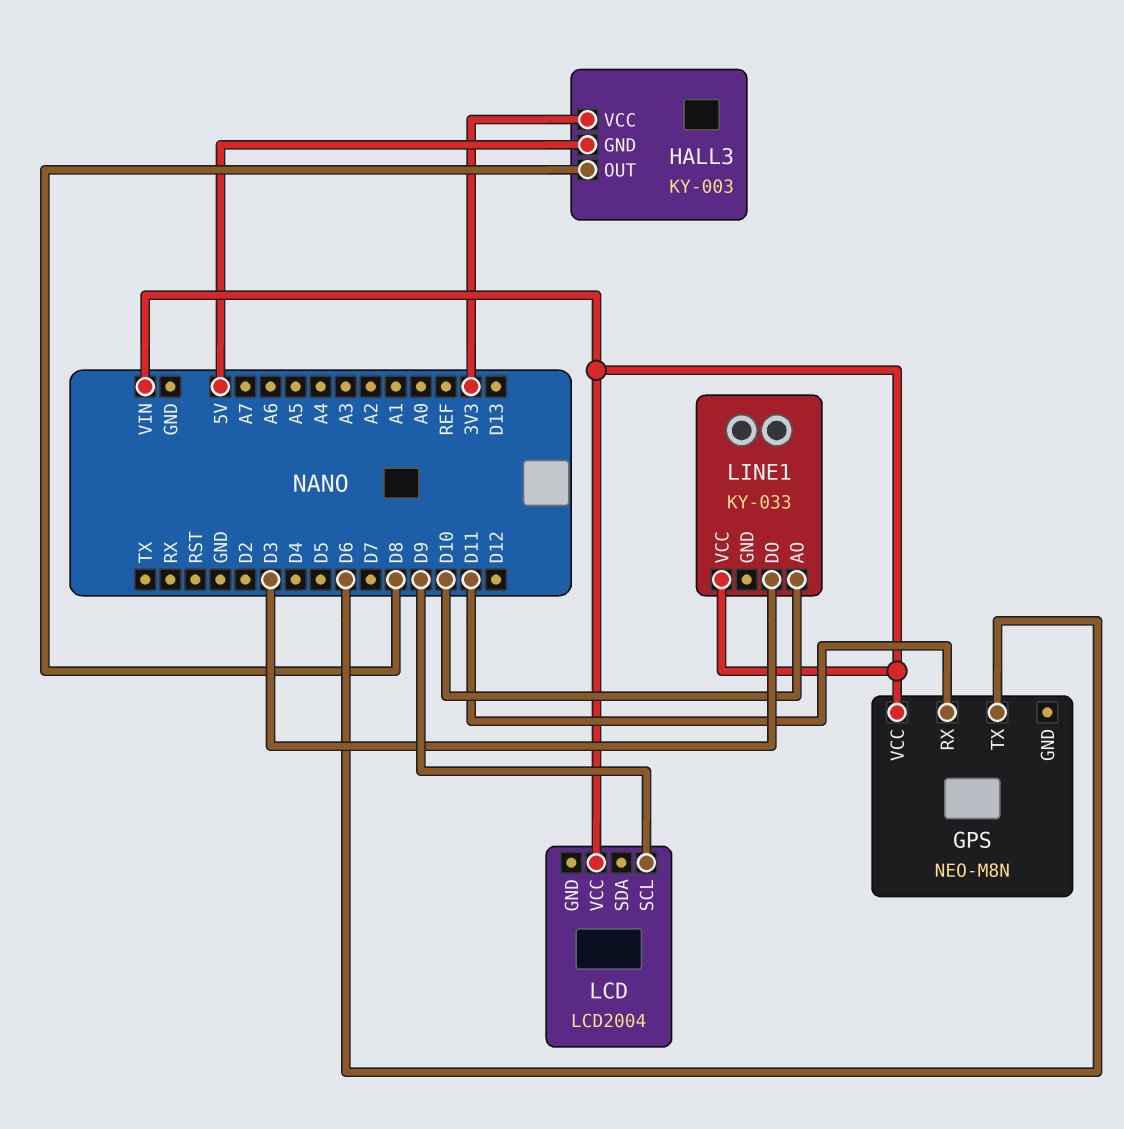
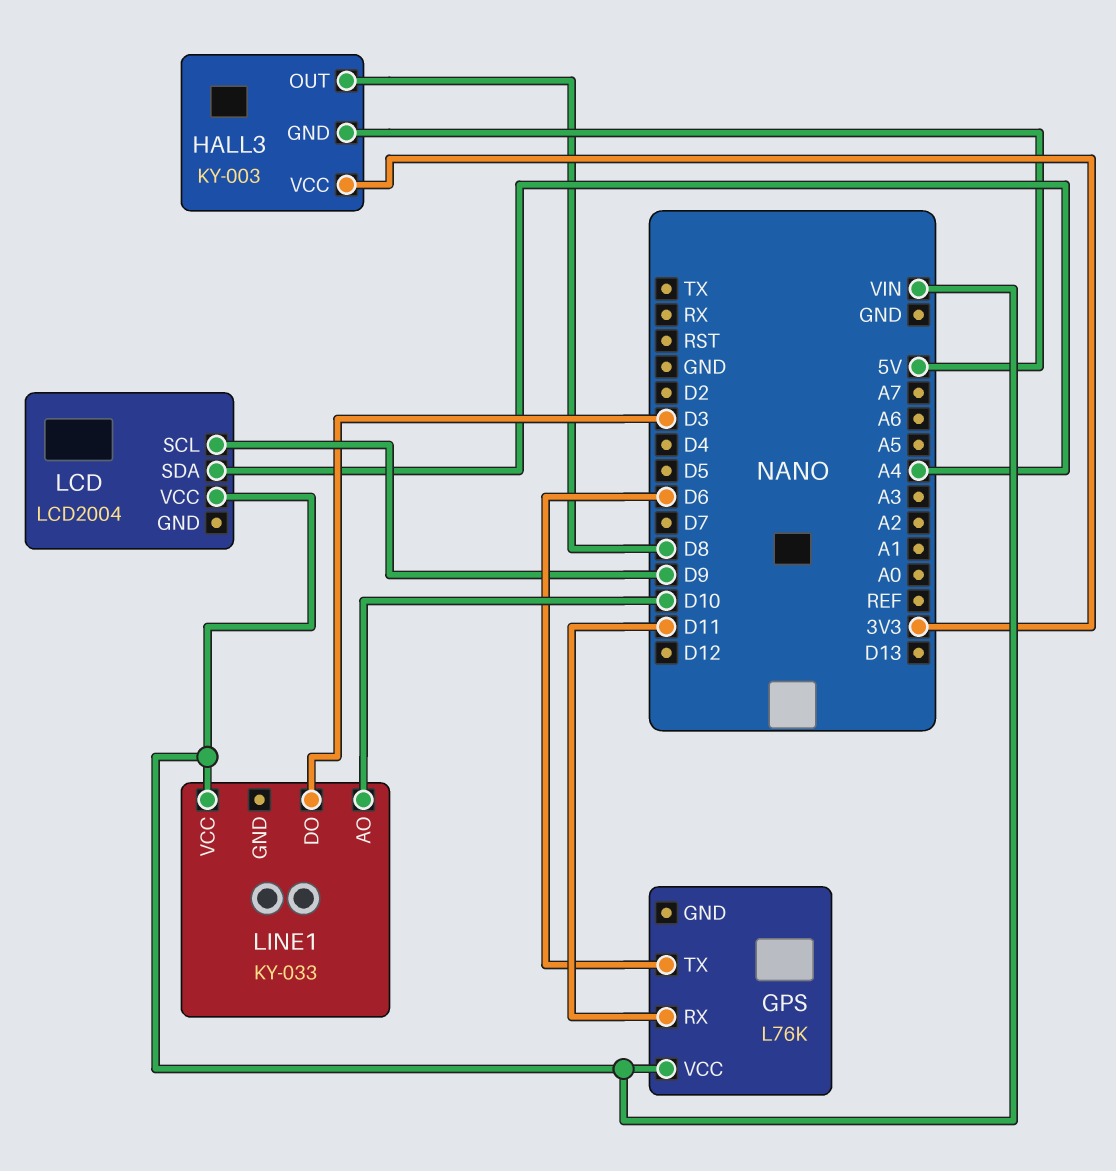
GPS: NEO-M8N -> L76K
LCD pin SDA: none -> A4

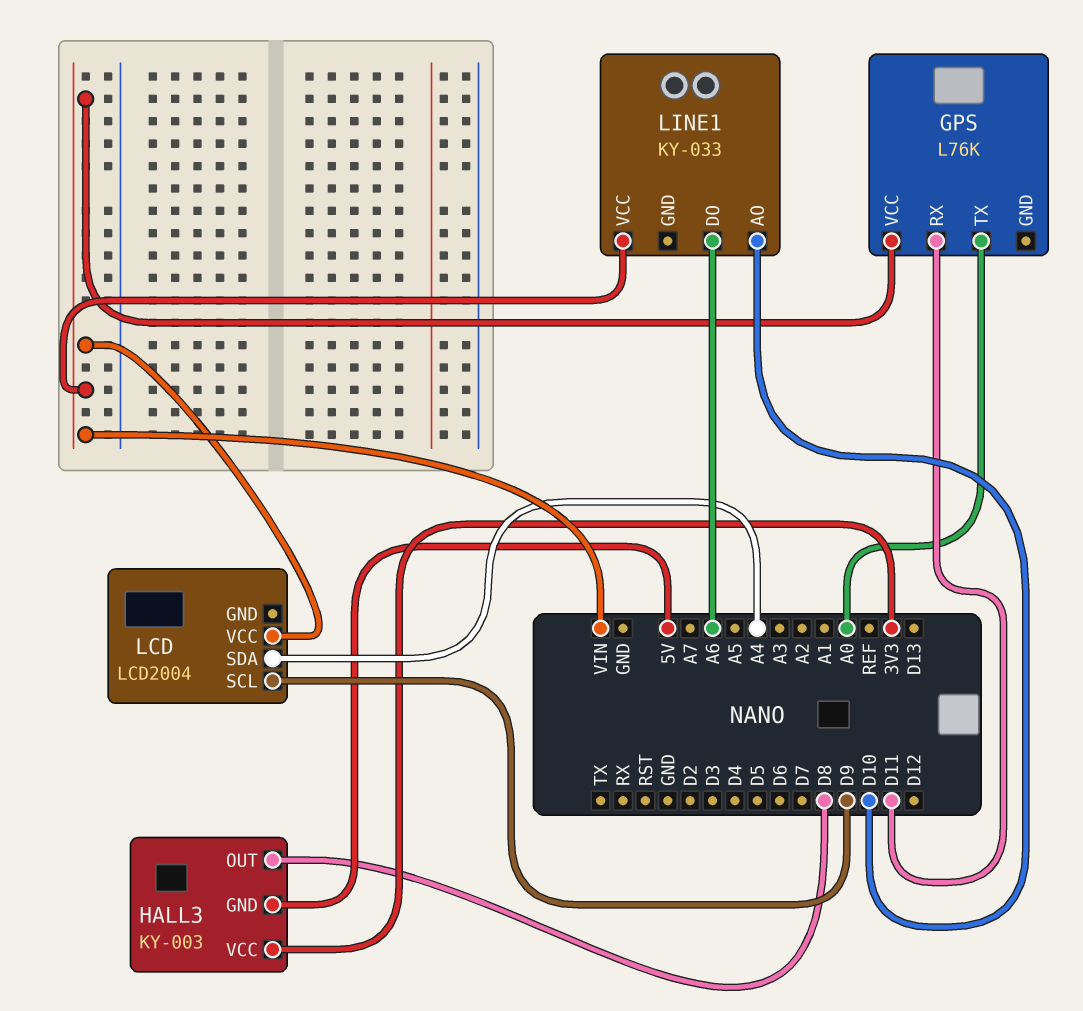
GPS pin TX: D6 -> A0
LINE1 pin DO: D3 -> A6

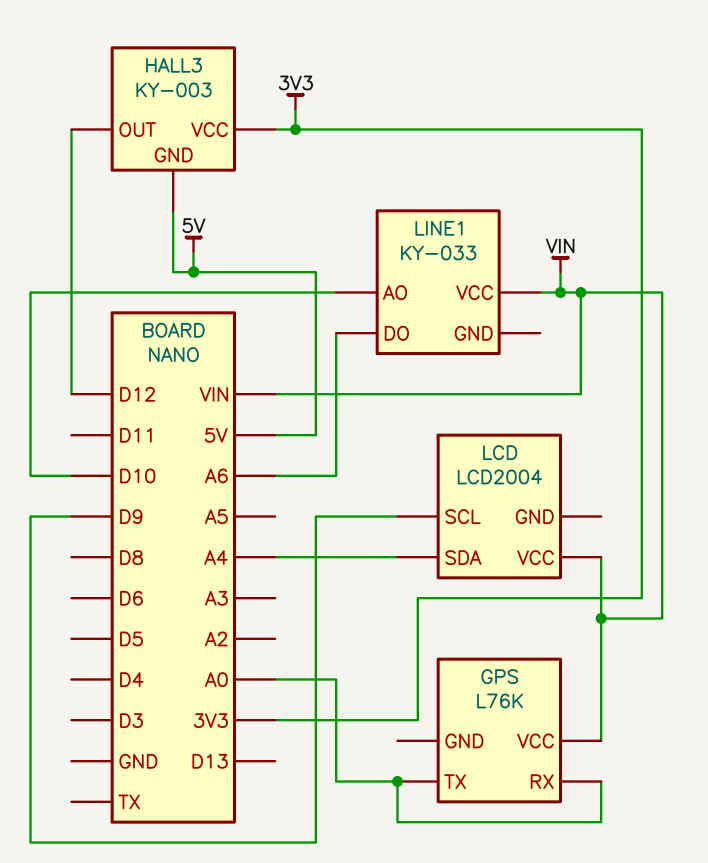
GPS pin RX: D11 -> A0
HALL3 pin OUT: D8 -> D12

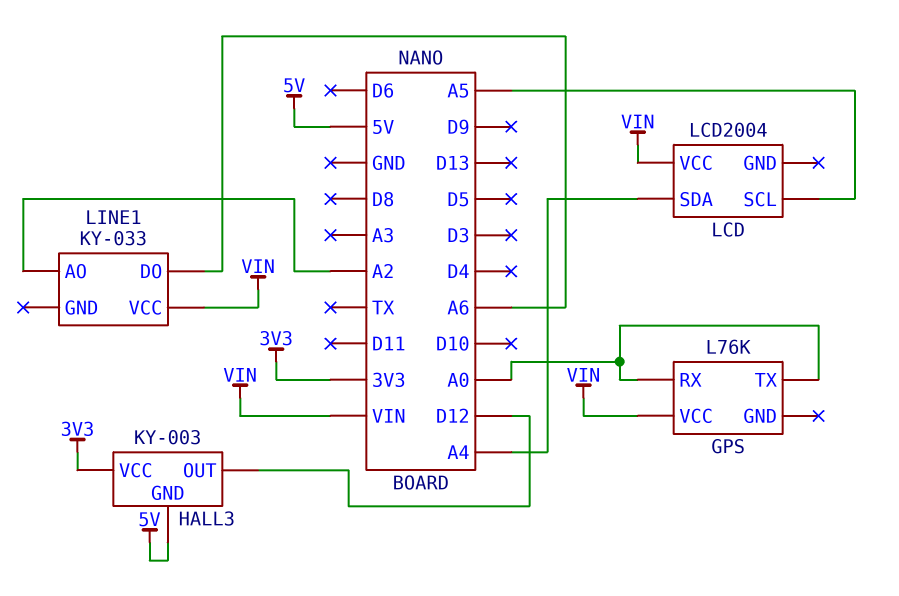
LCD pin SCL: D9 -> A5
LINE1 pin AO: D10 -> A2

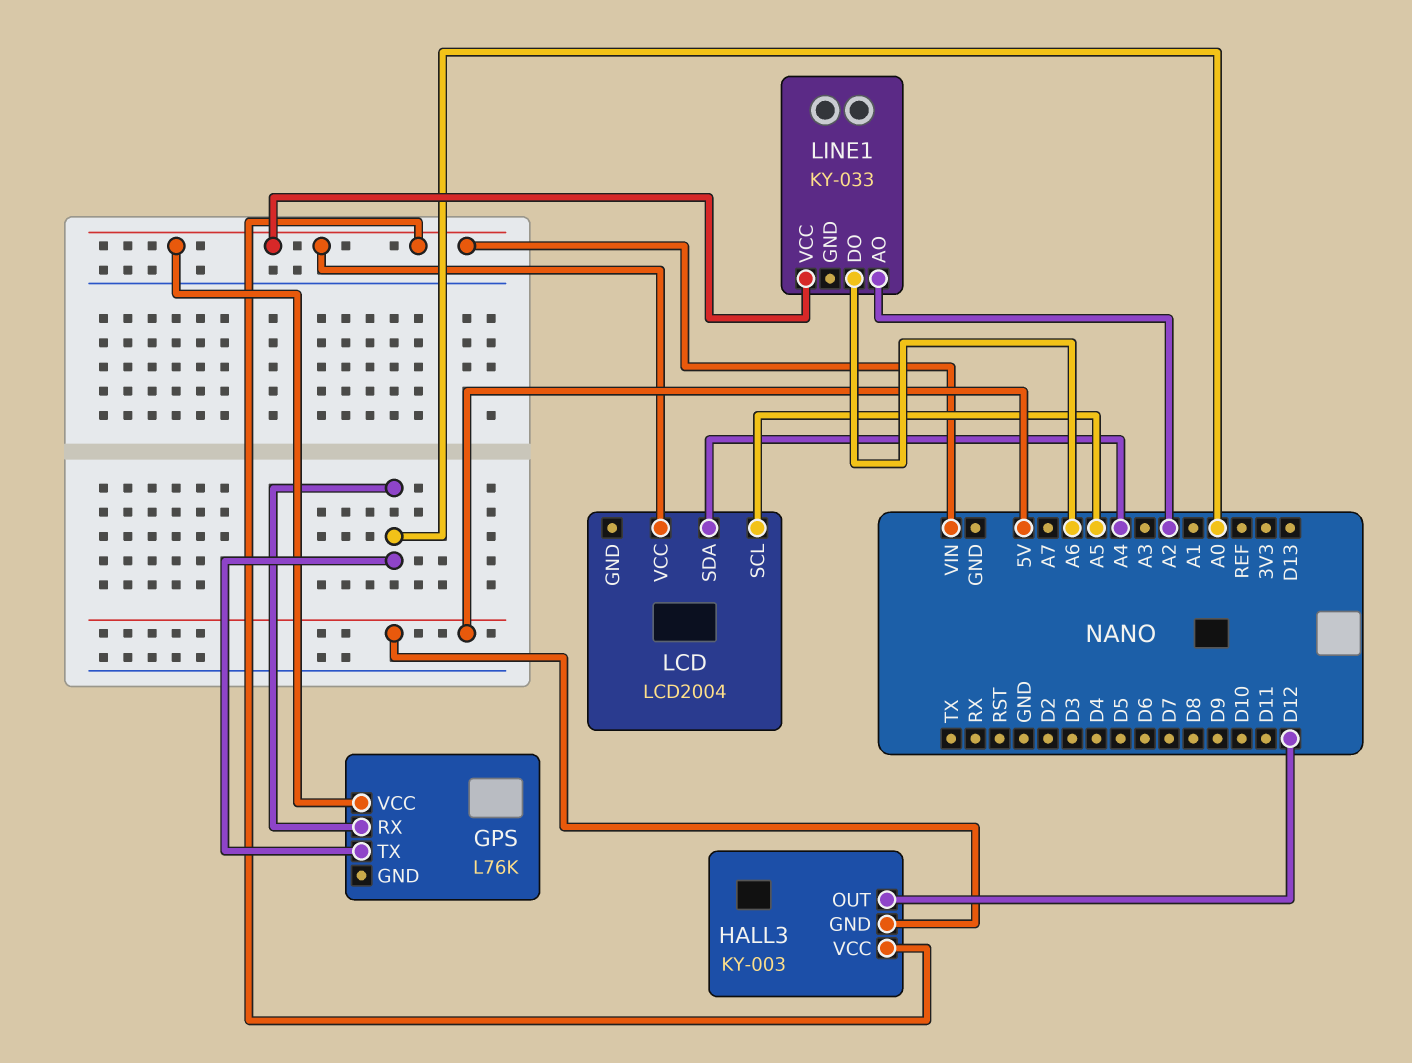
HALL3 pin VCC: 3V3 -> VIN

